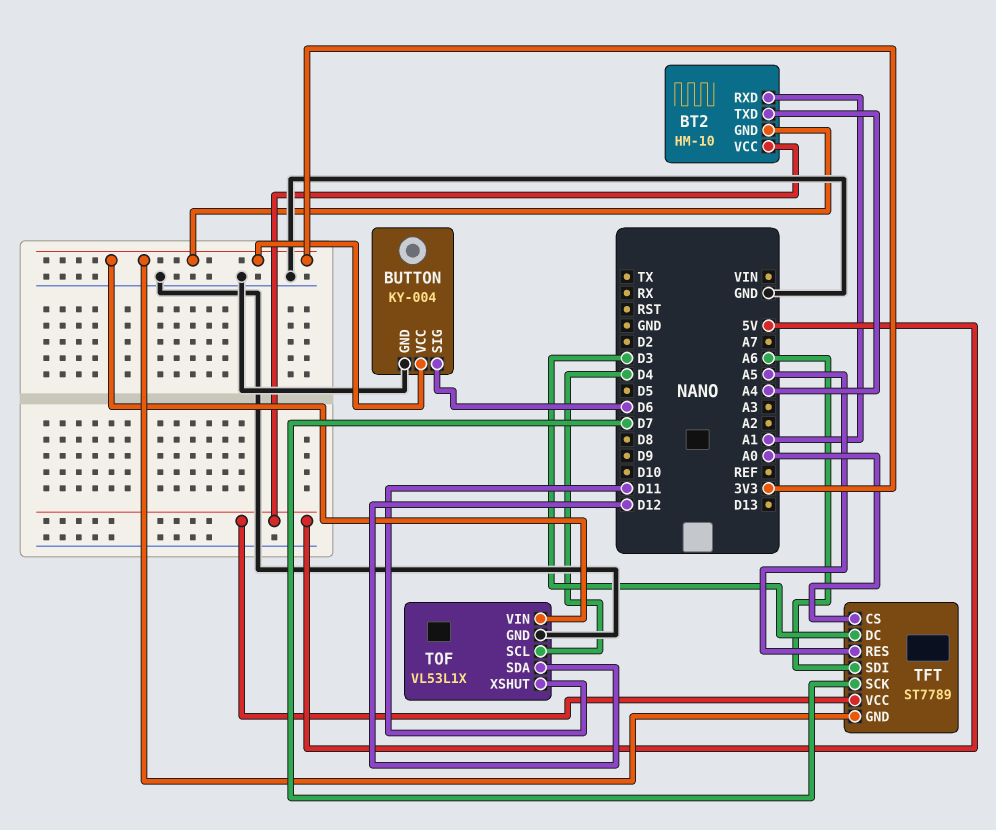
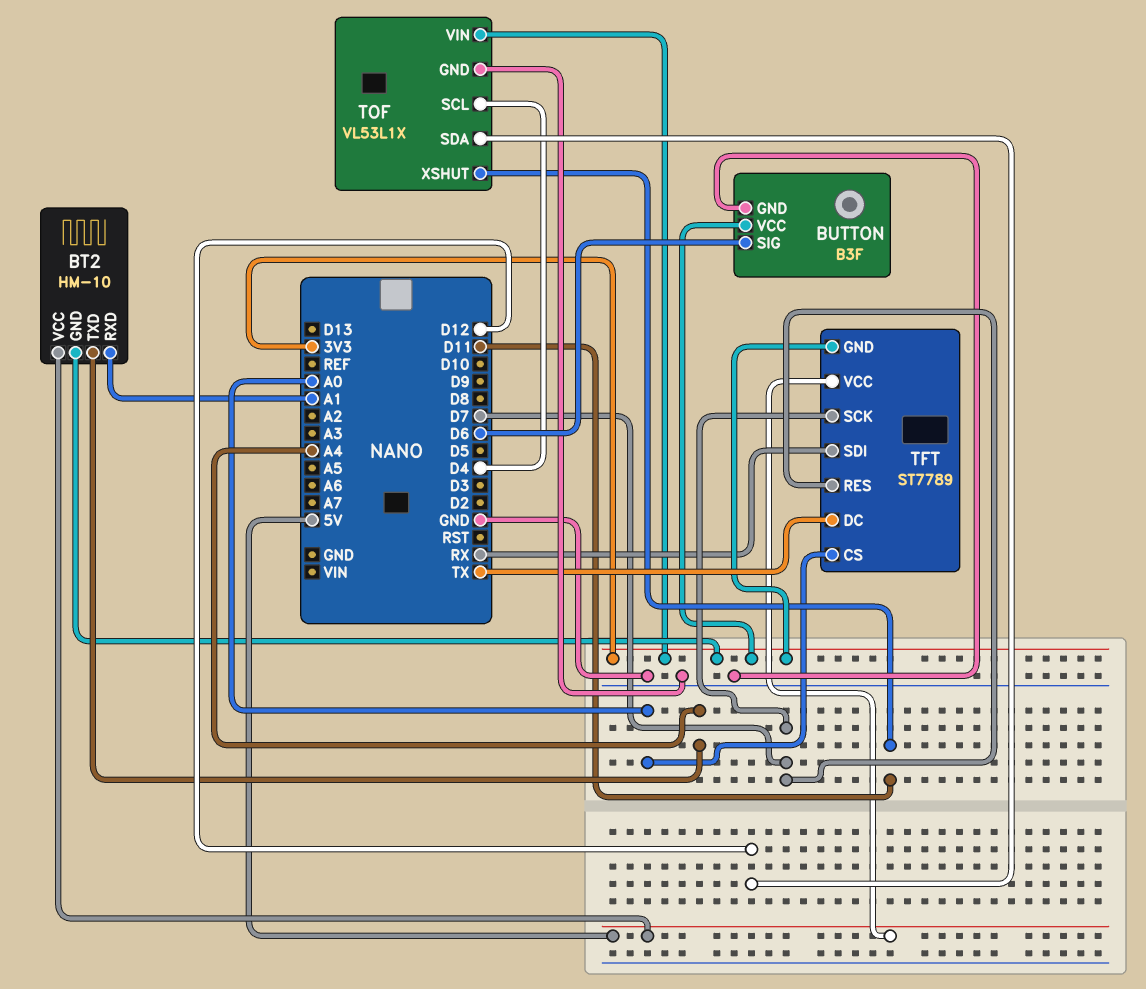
BUTTON: KY-004 -> B3F
TFT pin DC: D3 -> TX
TFT pin RES: A5 -> D7
TFT pin SDI: A6 -> RX

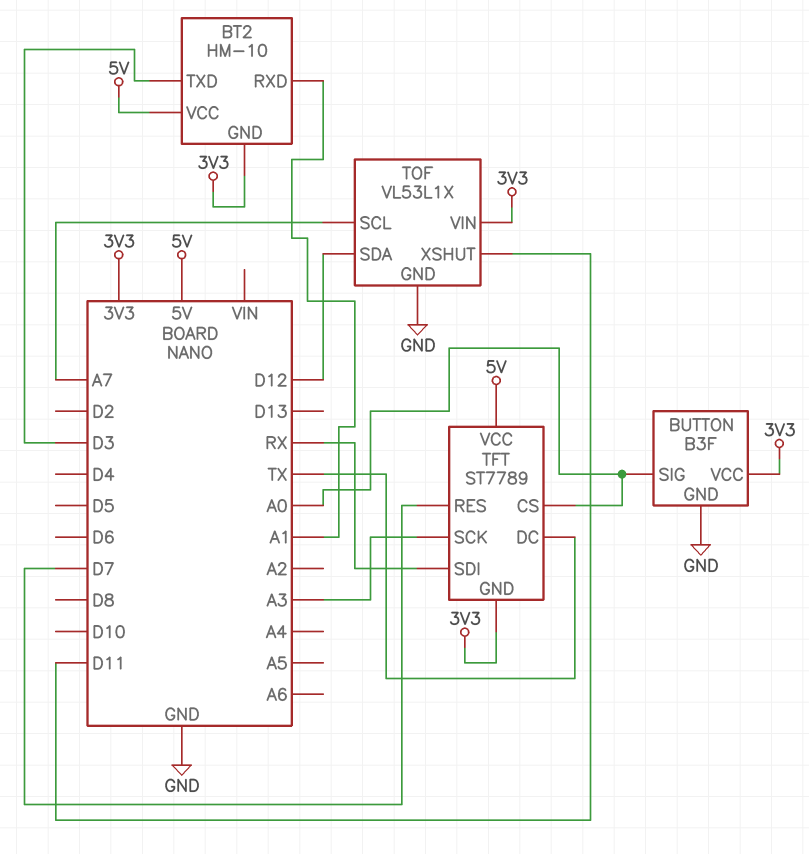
BT2 pin TXD: A4 -> D3
BUTTON pin SIG: D6 -> A0
TFT pin SCK: D7 -> A3
TOF pin SCL: D4 -> A7

